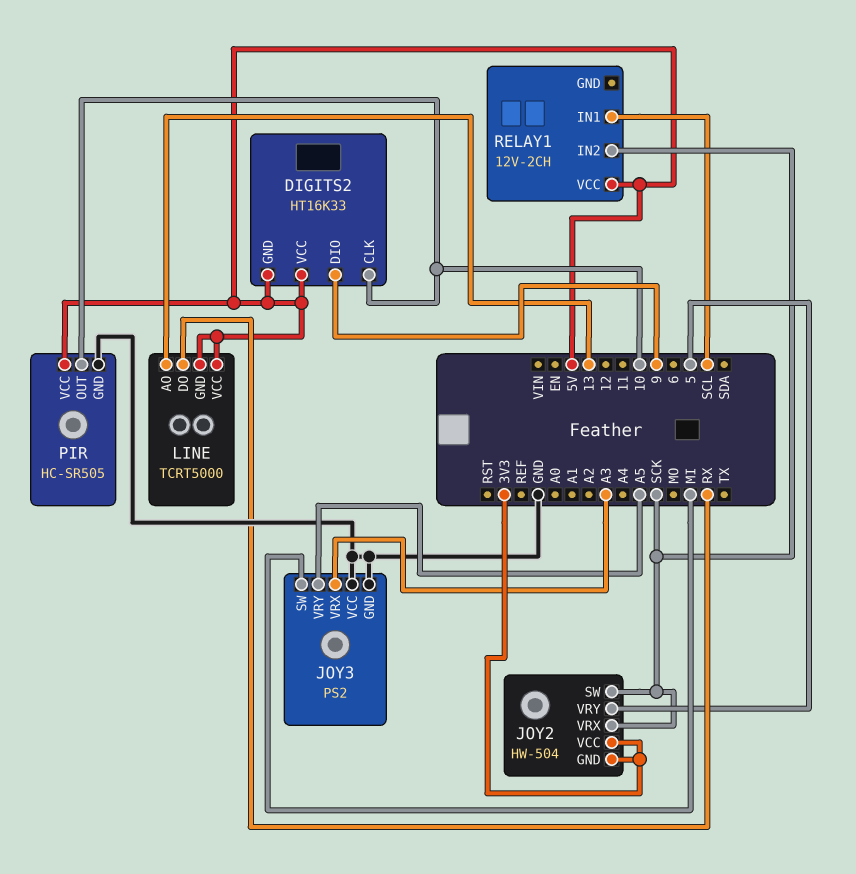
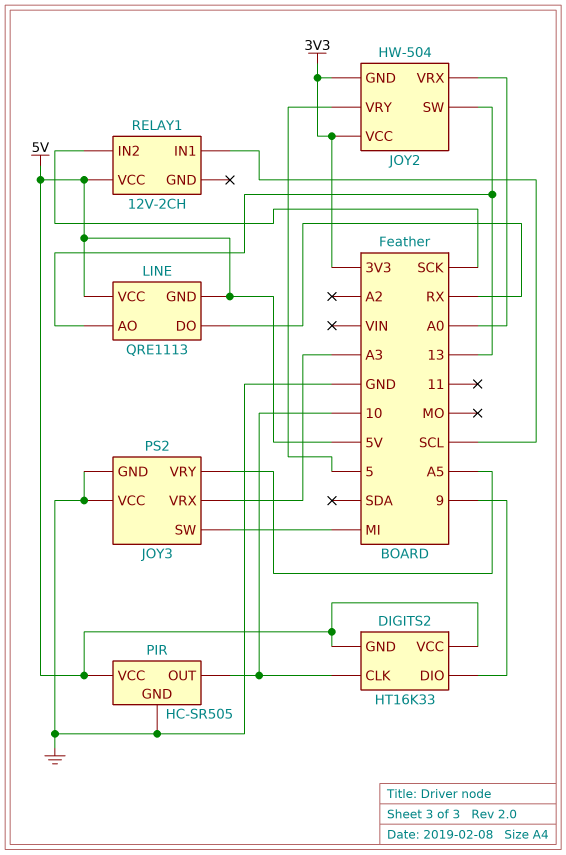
JOY2 pin SW: SCK -> 13
JOY2 pin VRX: SCK -> A0
LINE: TCRT5000 -> QRE1113

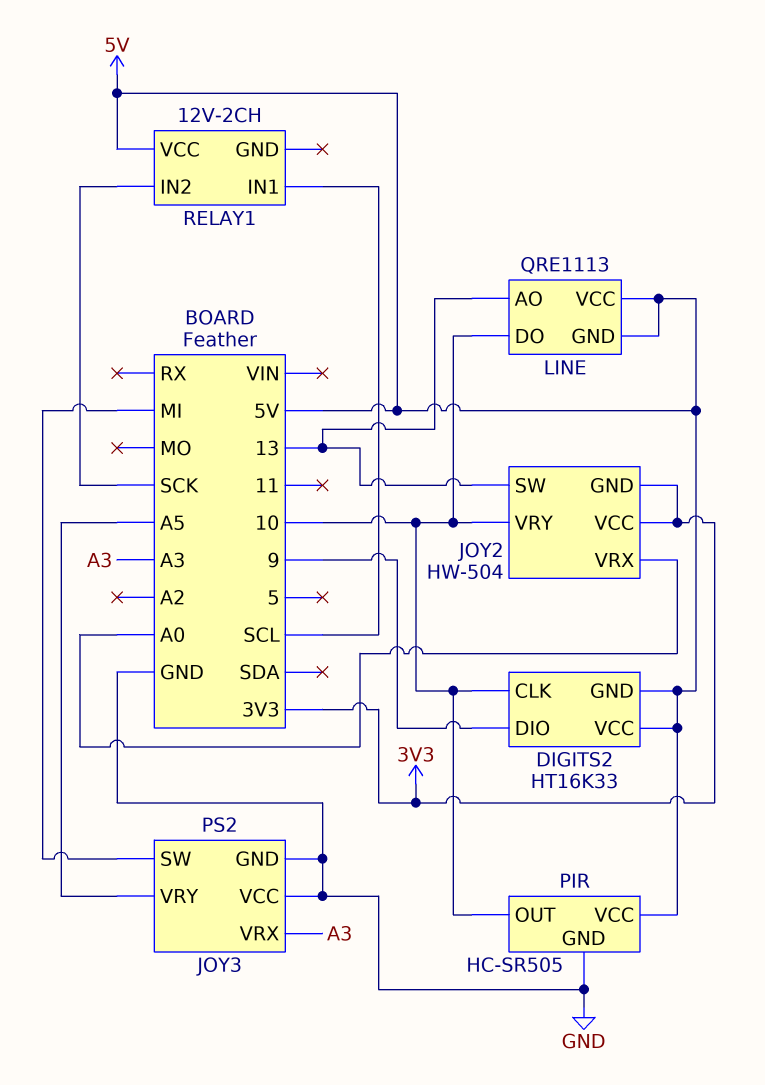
JOY2 pin VRY: 5 -> 10
LINE pin DO: RX -> 10

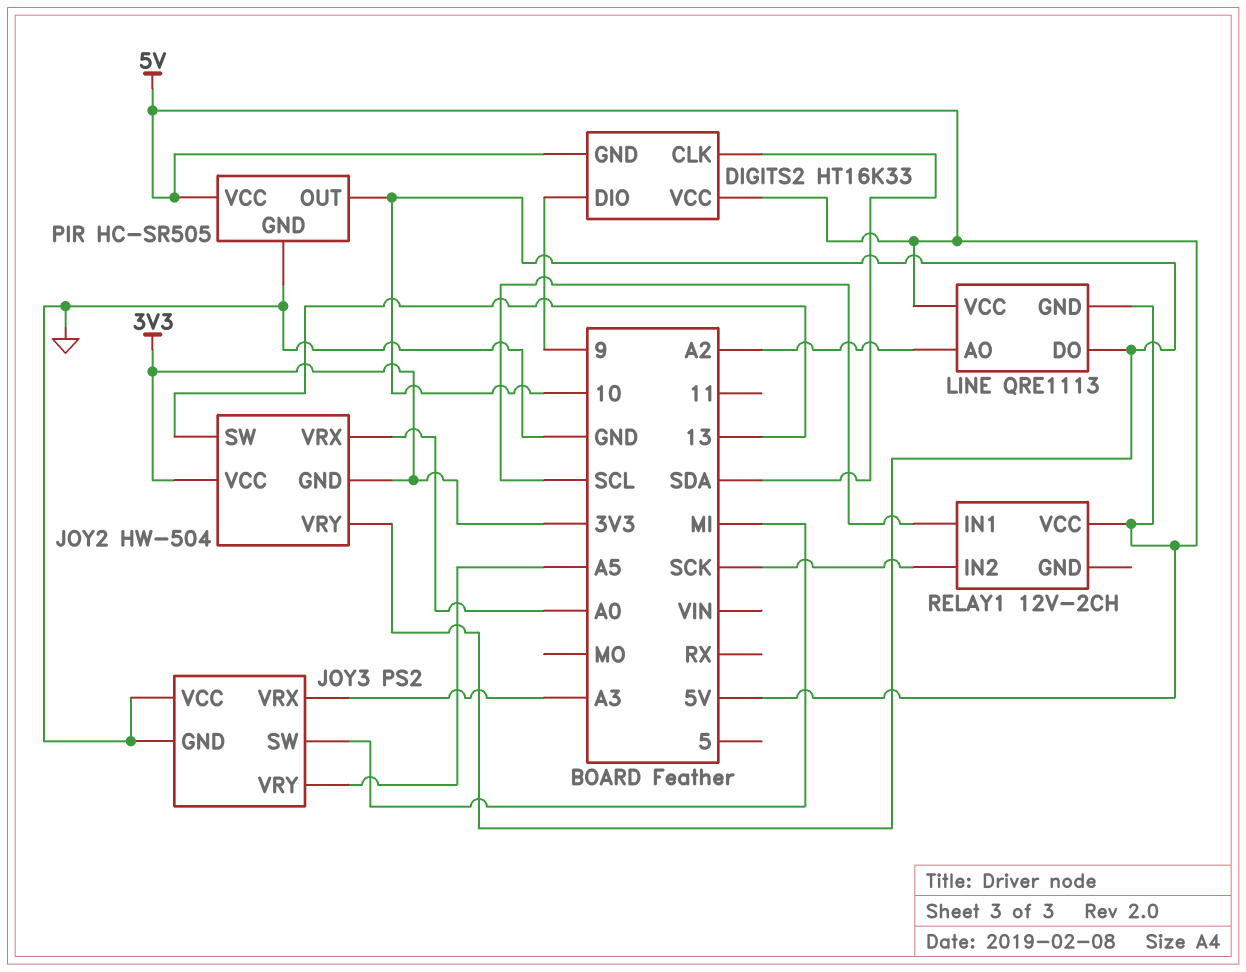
DIGITS2 pin CLK: 10 -> SDA
LINE pin AO: 13 -> A2

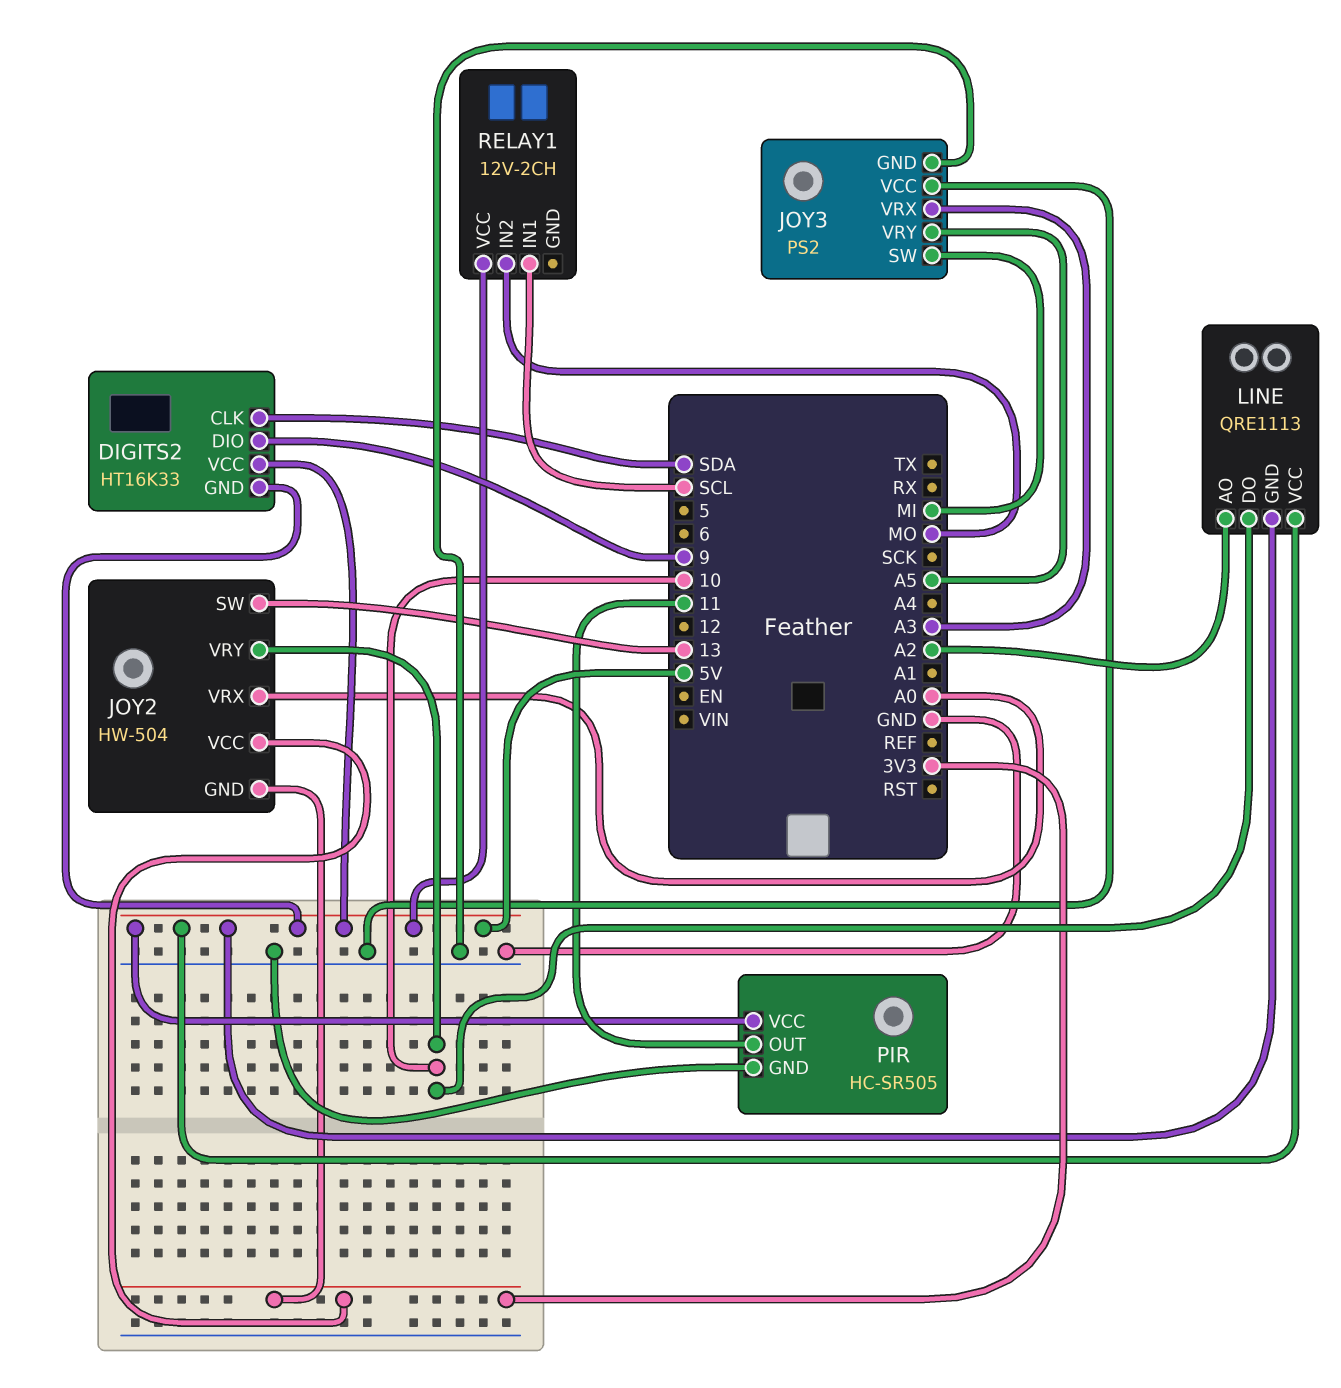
PIR pin OUT: 10 -> 11
RELAY1 pin IN2: SCK -> MO

